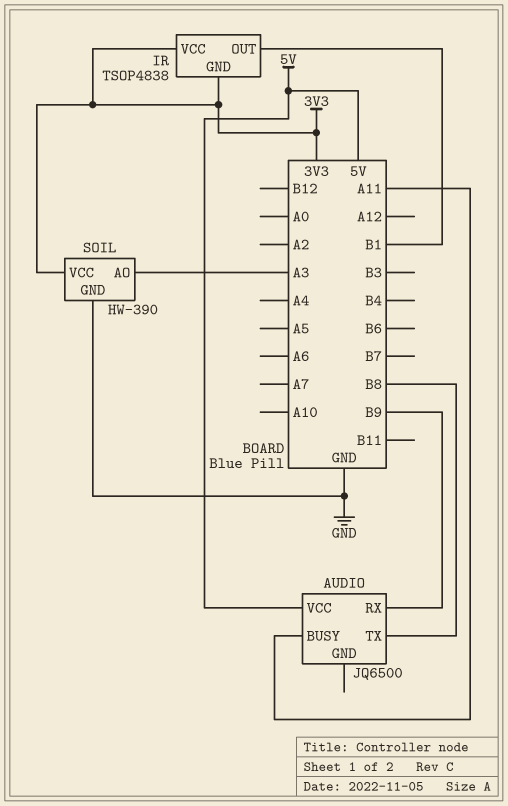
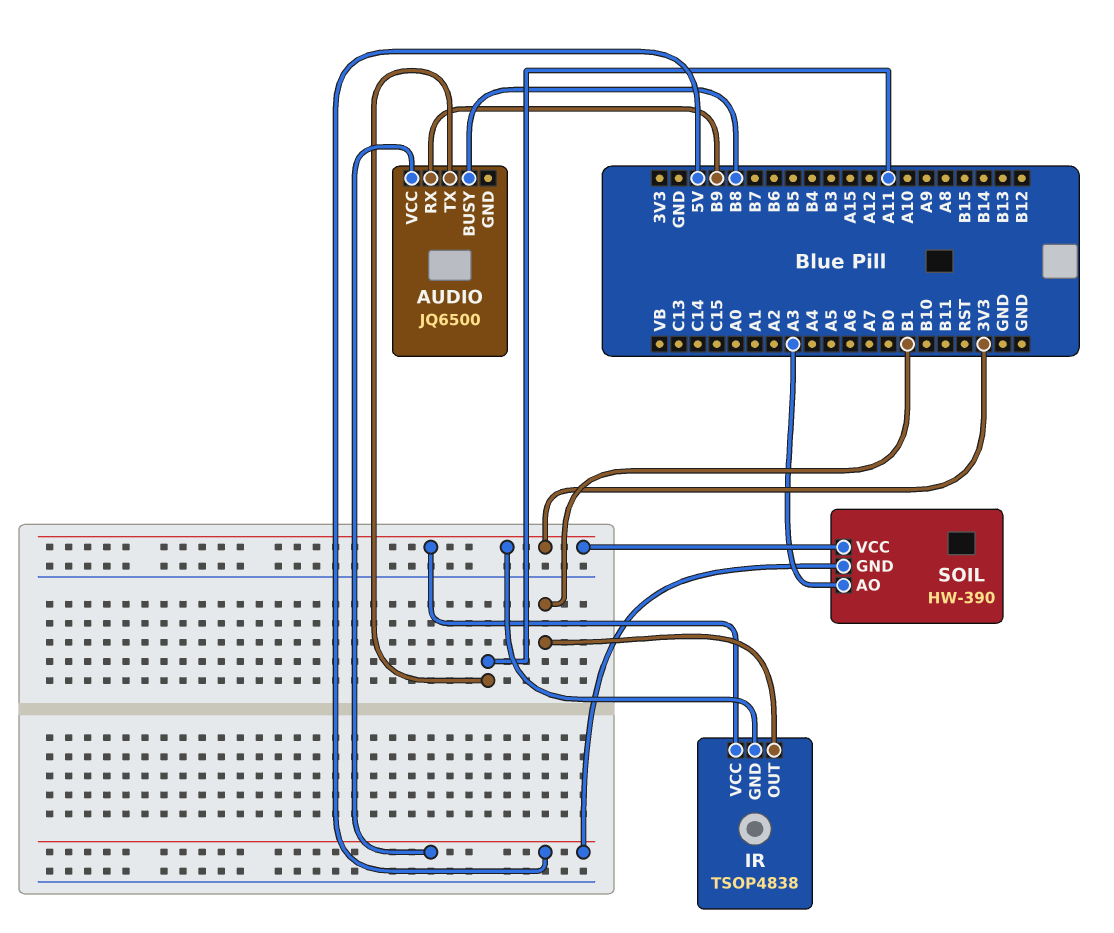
AUDIO pin BUSY: A11 -> B8
AUDIO pin TX: B8 -> A11
SOIL pin GND: GND -> 5V

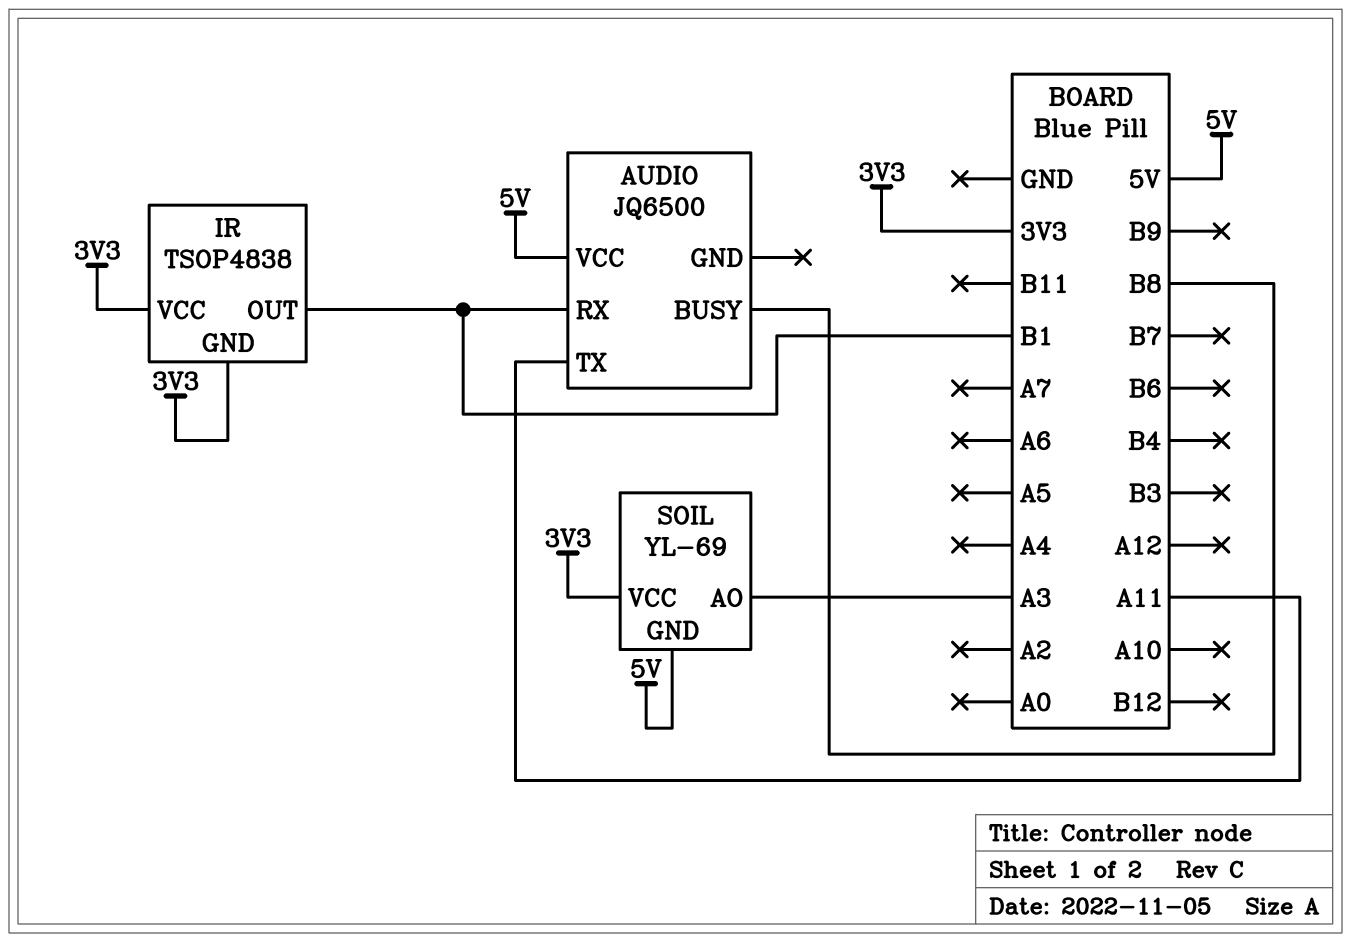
AUDIO pin RX: B9 -> B1
SOIL: HW-390 -> YL-69

